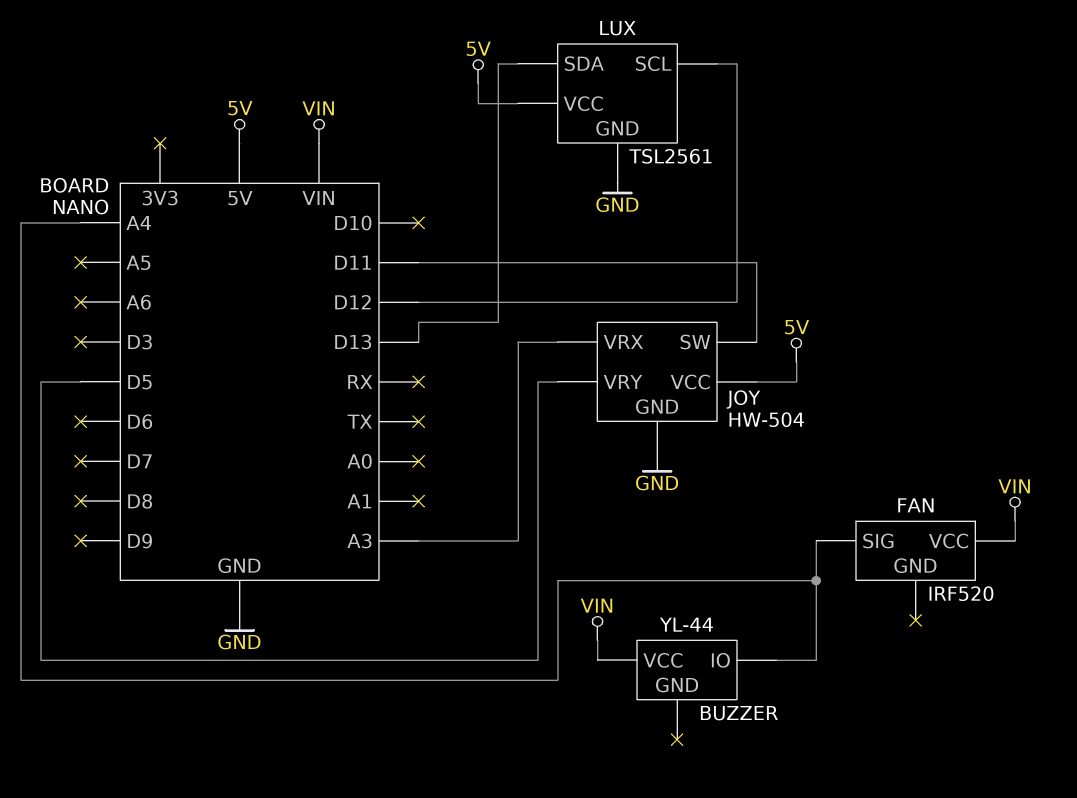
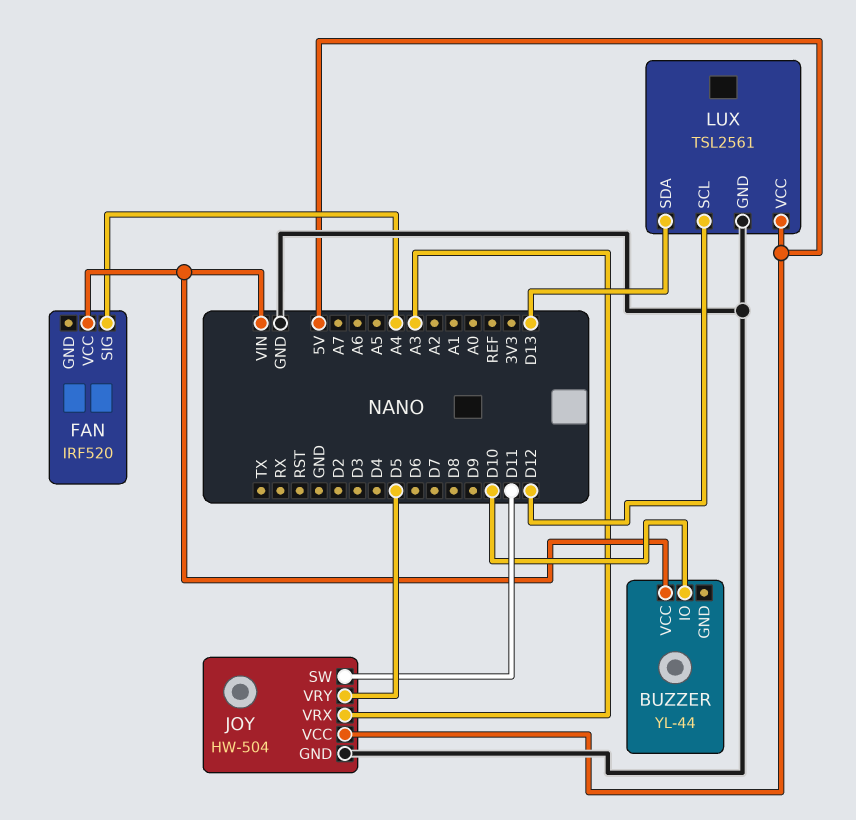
BUZZER pin IO: A4 -> D10

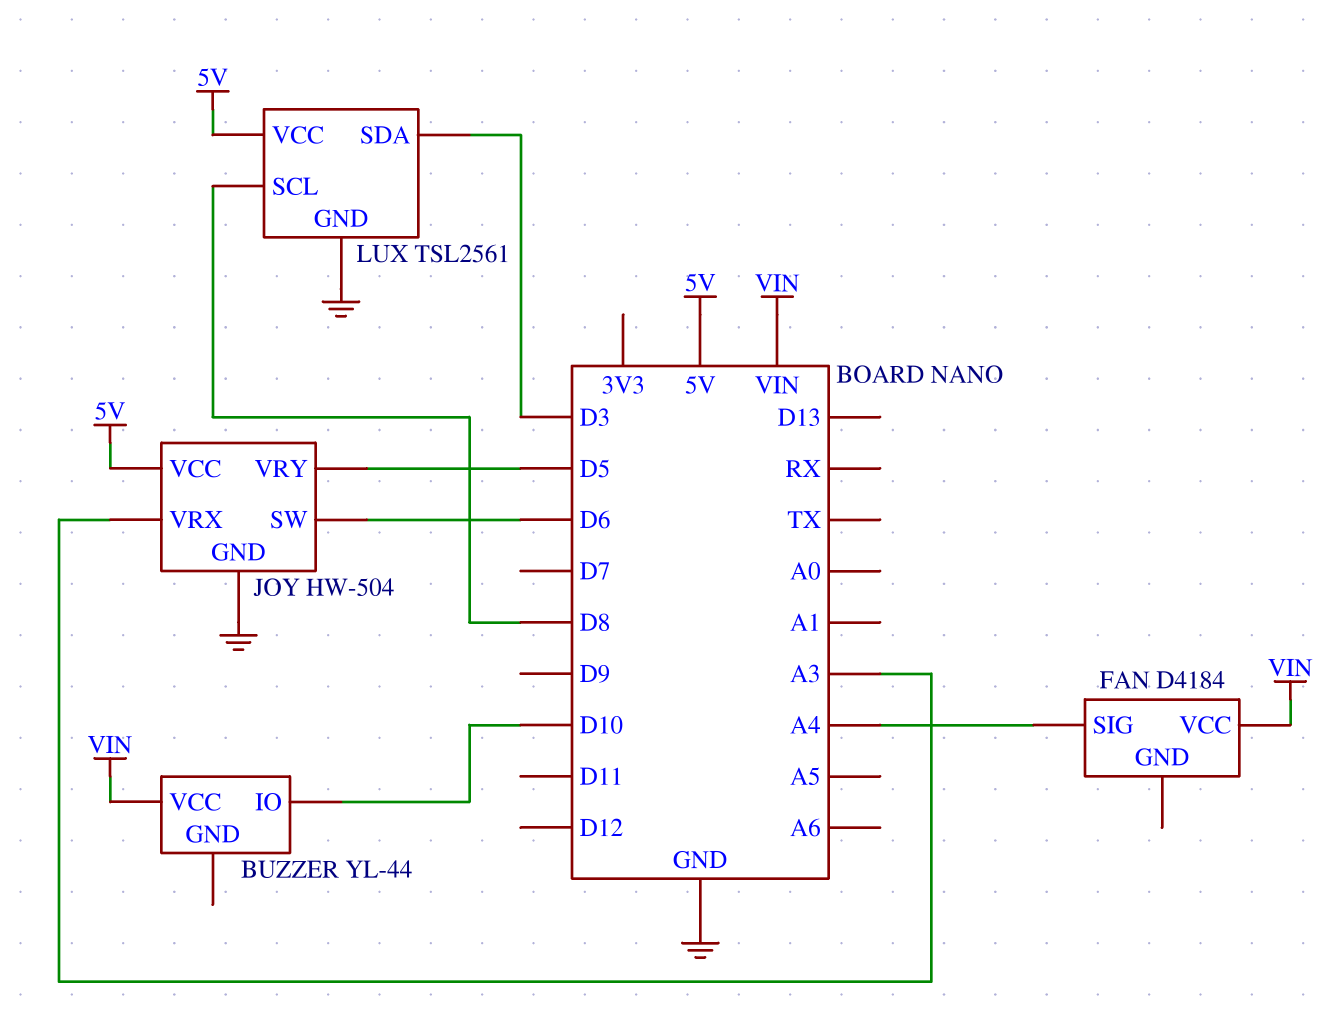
FAN: IRF520 -> D4184
JOY pin SW: D11 -> D6
LUX pin SCL: D12 -> D8
LUX pin SDA: D13 -> D3

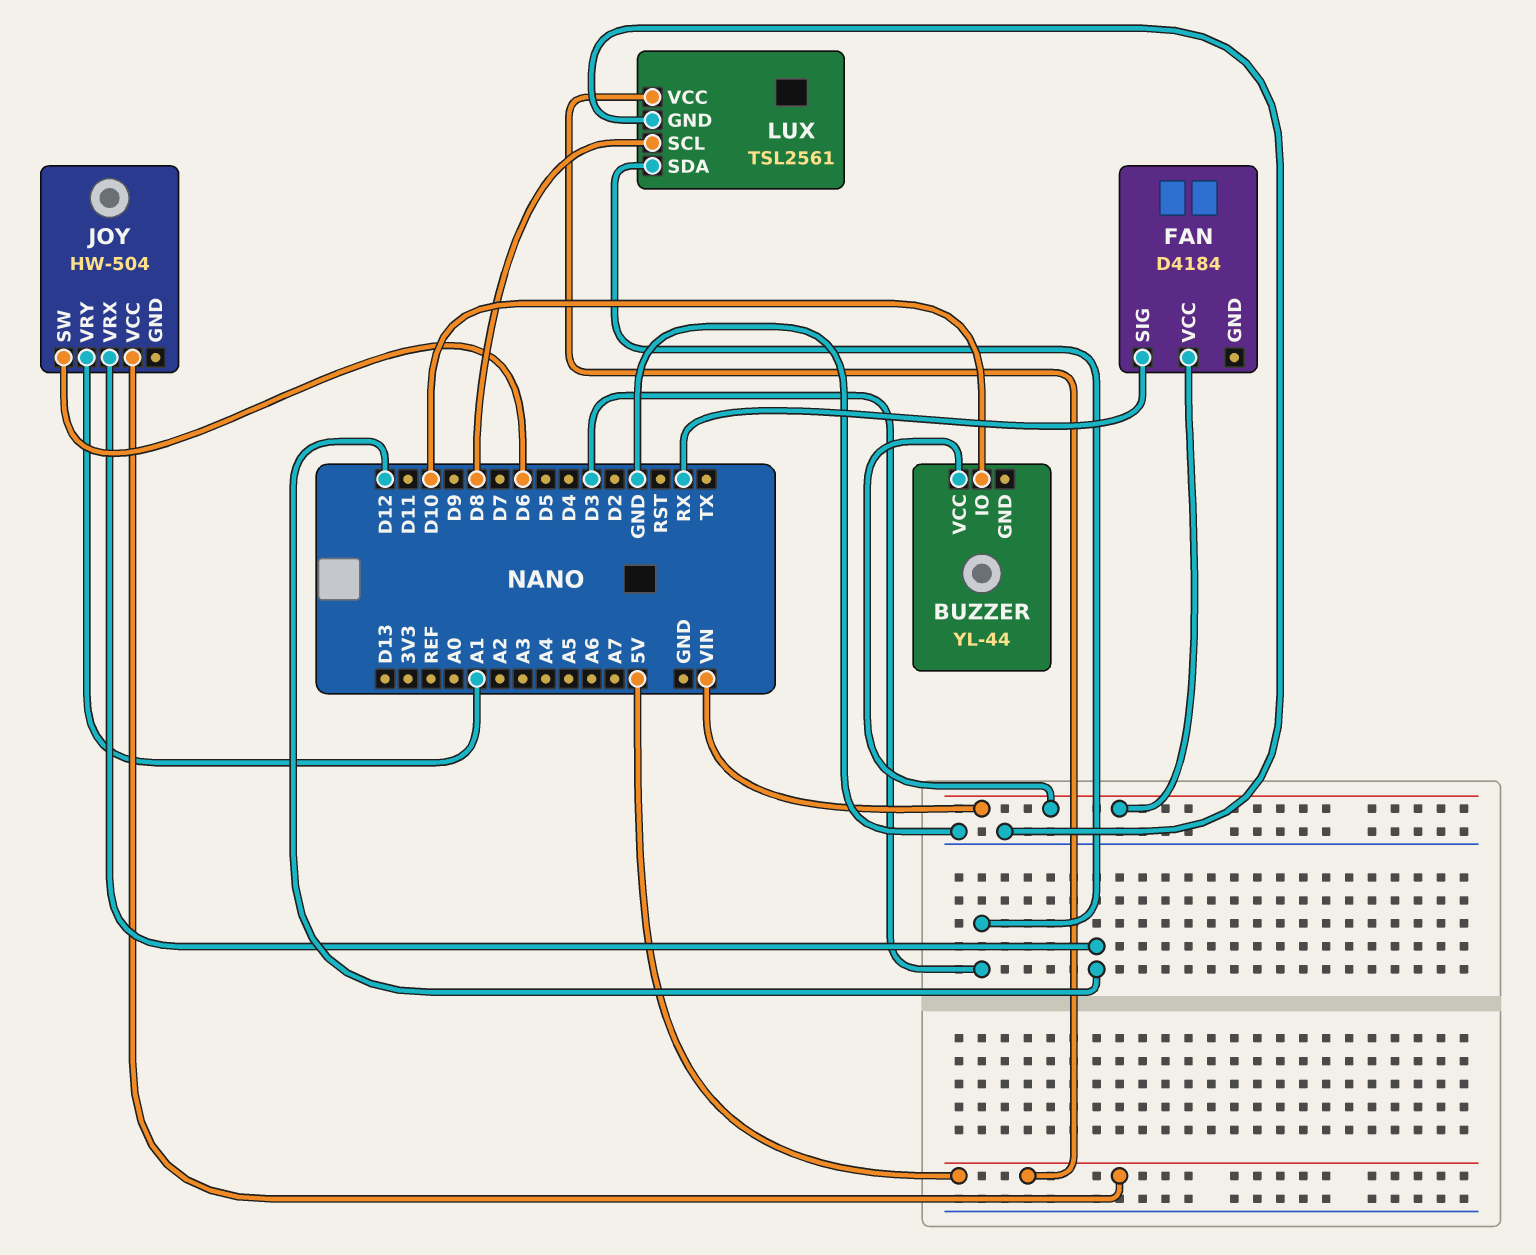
FAN pin SIG: A4 -> RX
JOY pin GND: GND -> none
JOY pin VRX: A3 -> D12
JOY pin VRY: D5 -> A1

